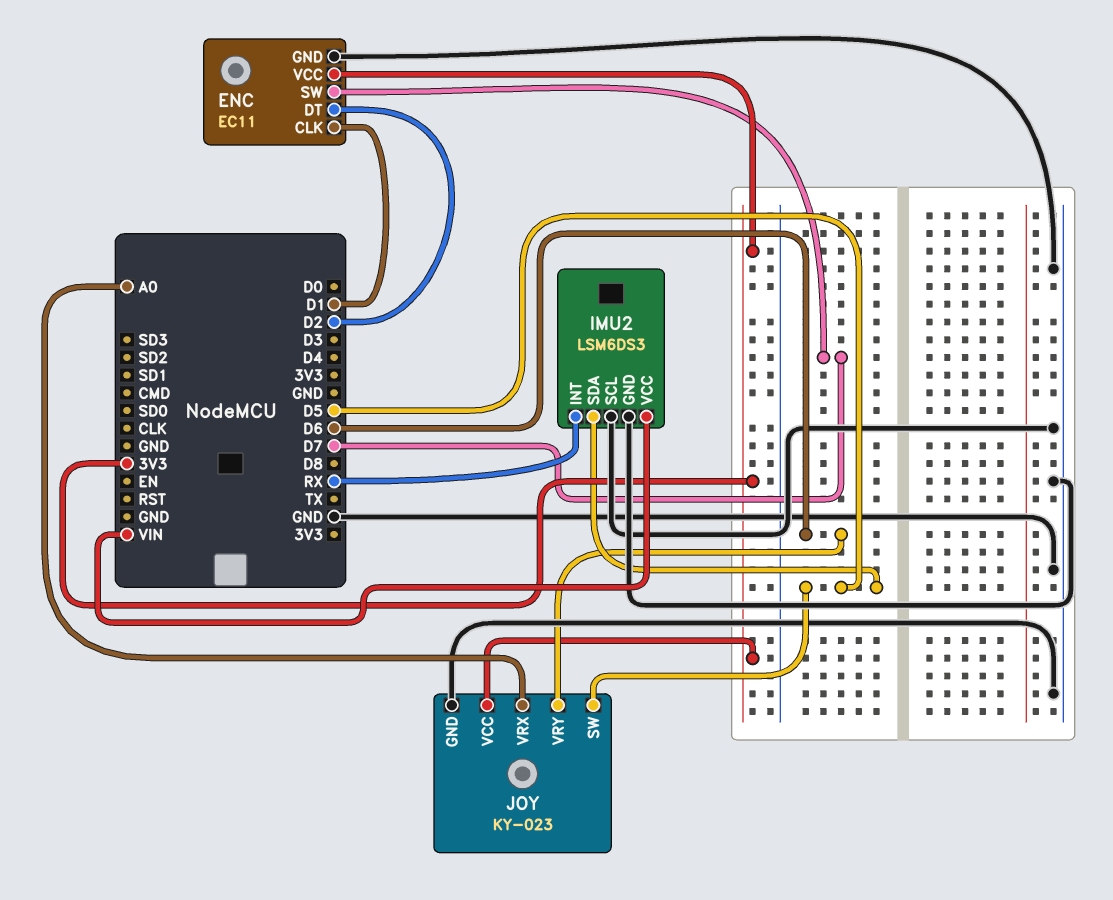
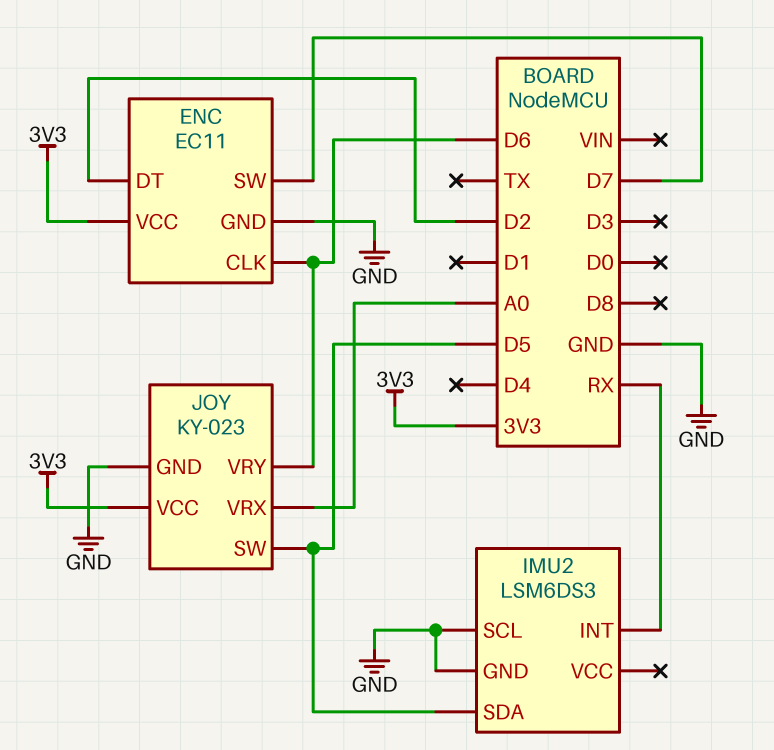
ENC pin CLK: D1 -> D6
IMU2 pin VCC: VIN -> none

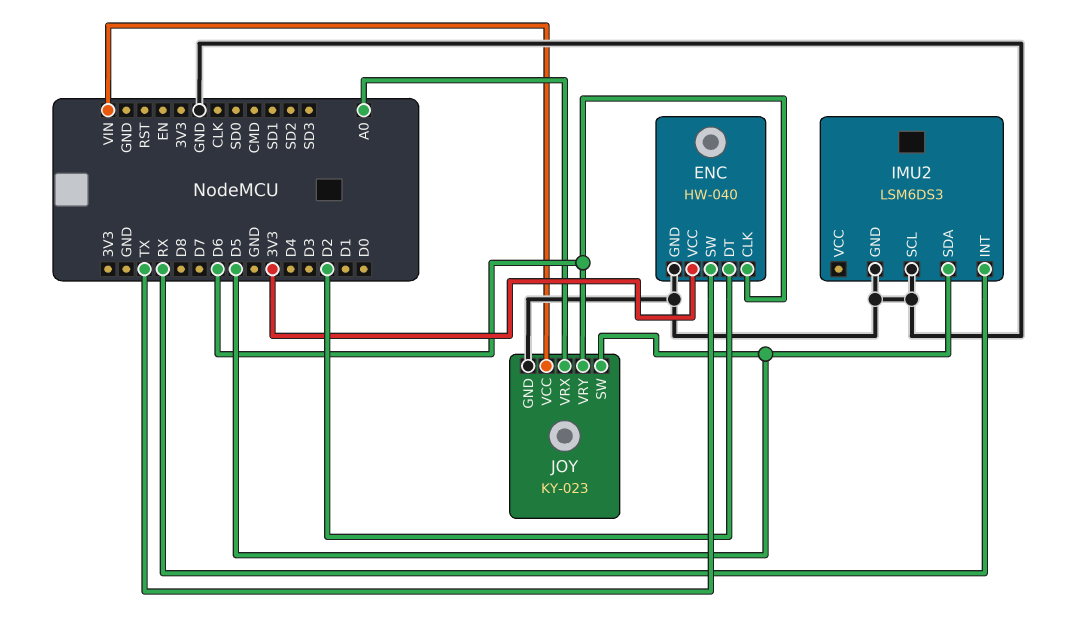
ENC: EC11 -> HW-040
ENC pin SW: D7 -> TX
JOY pin VCC: 3V3 -> VIN

